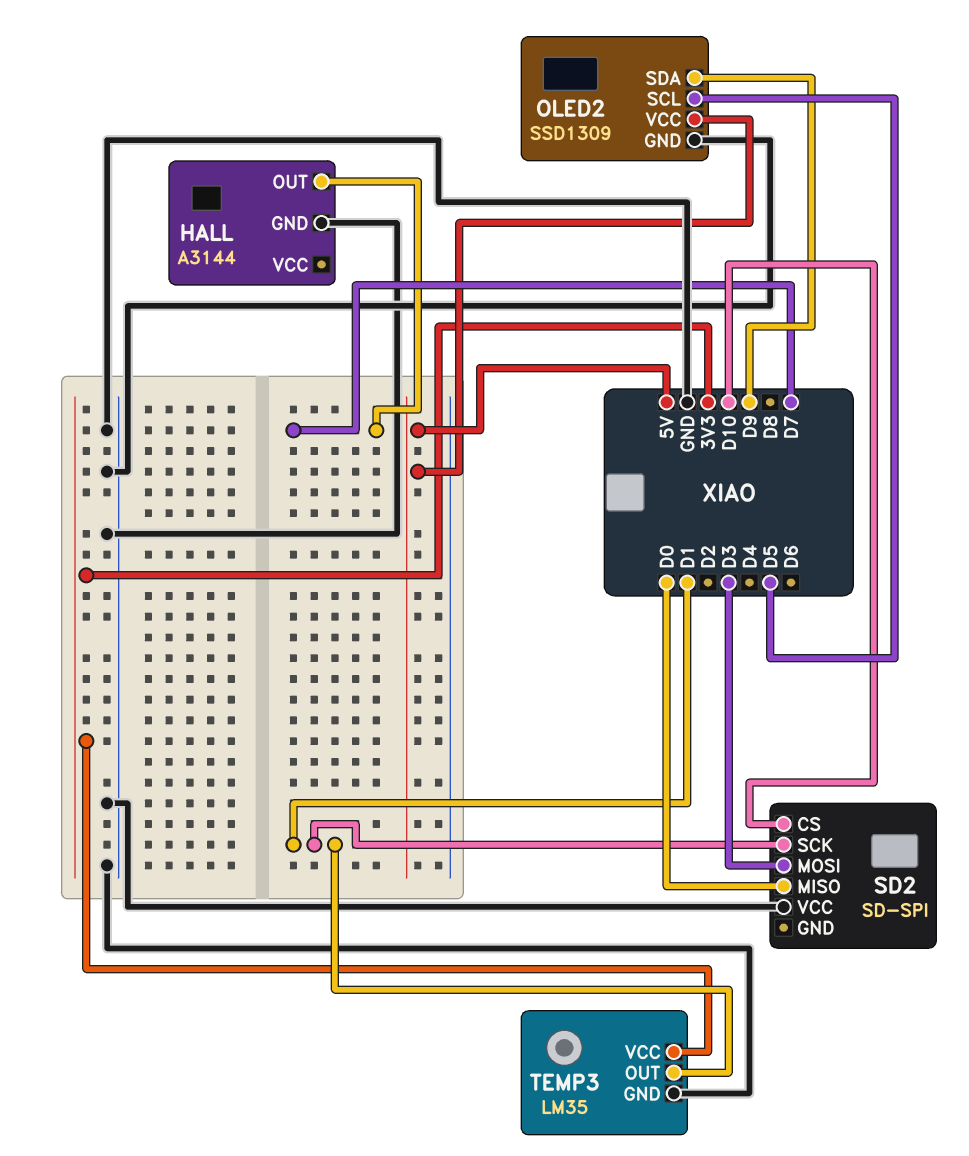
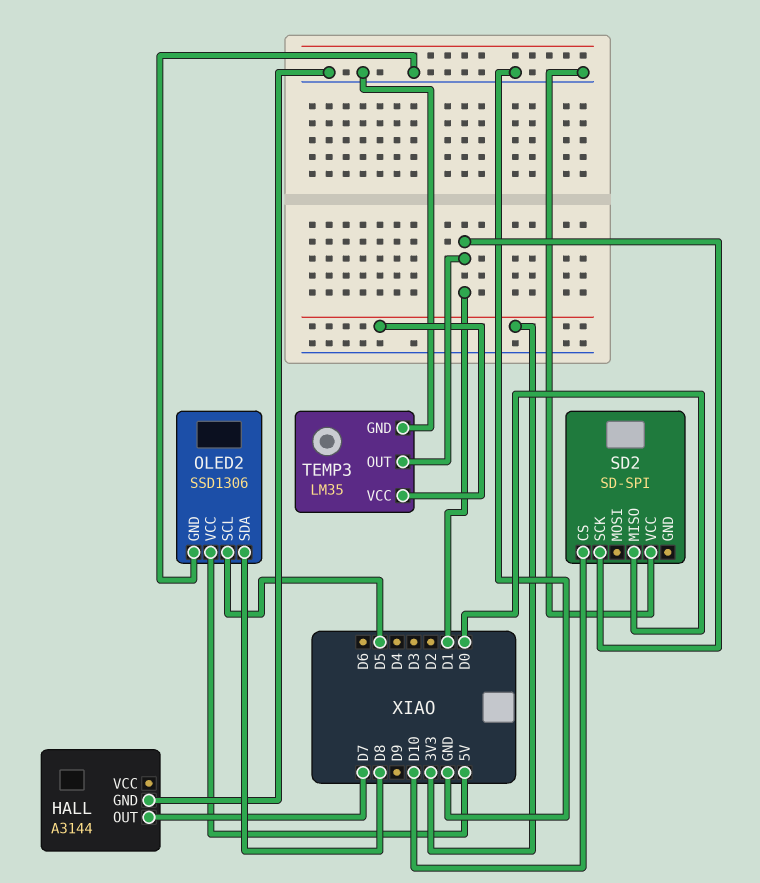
OLED2: SSD1309 -> SSD1306
OLED2 pin SDA: D9 -> D8
SD2 pin MOSI: D3 -> none

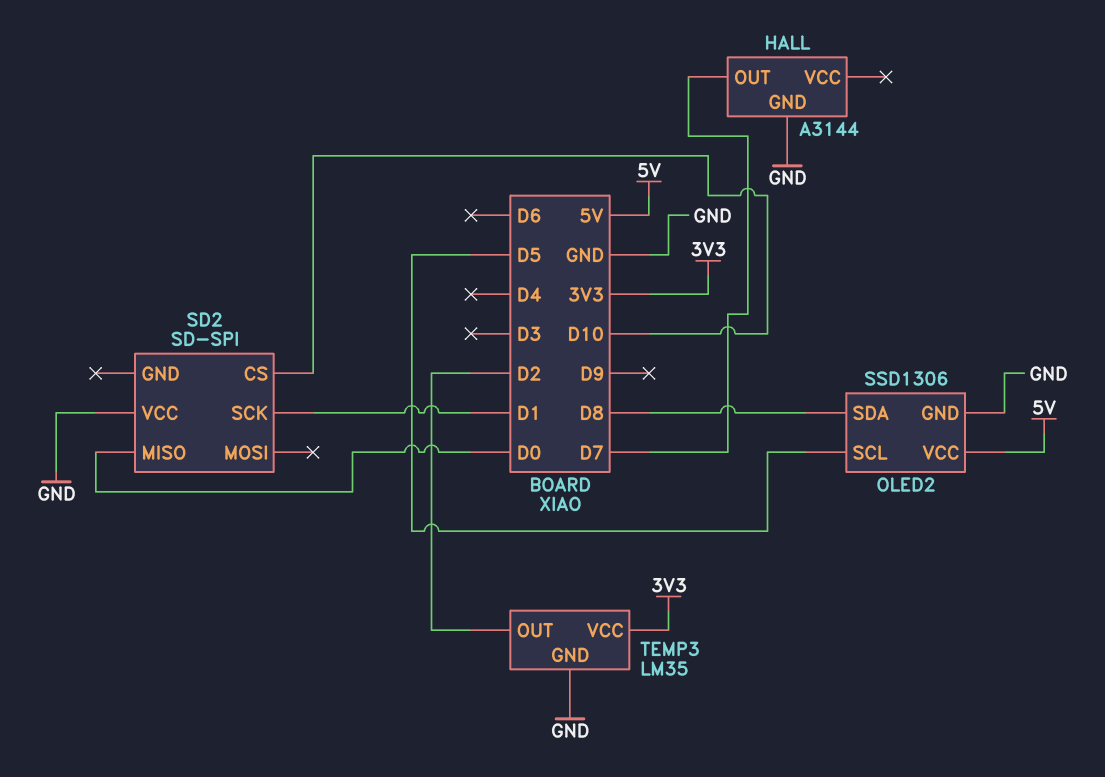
TEMP3 pin OUT: D1 -> D2

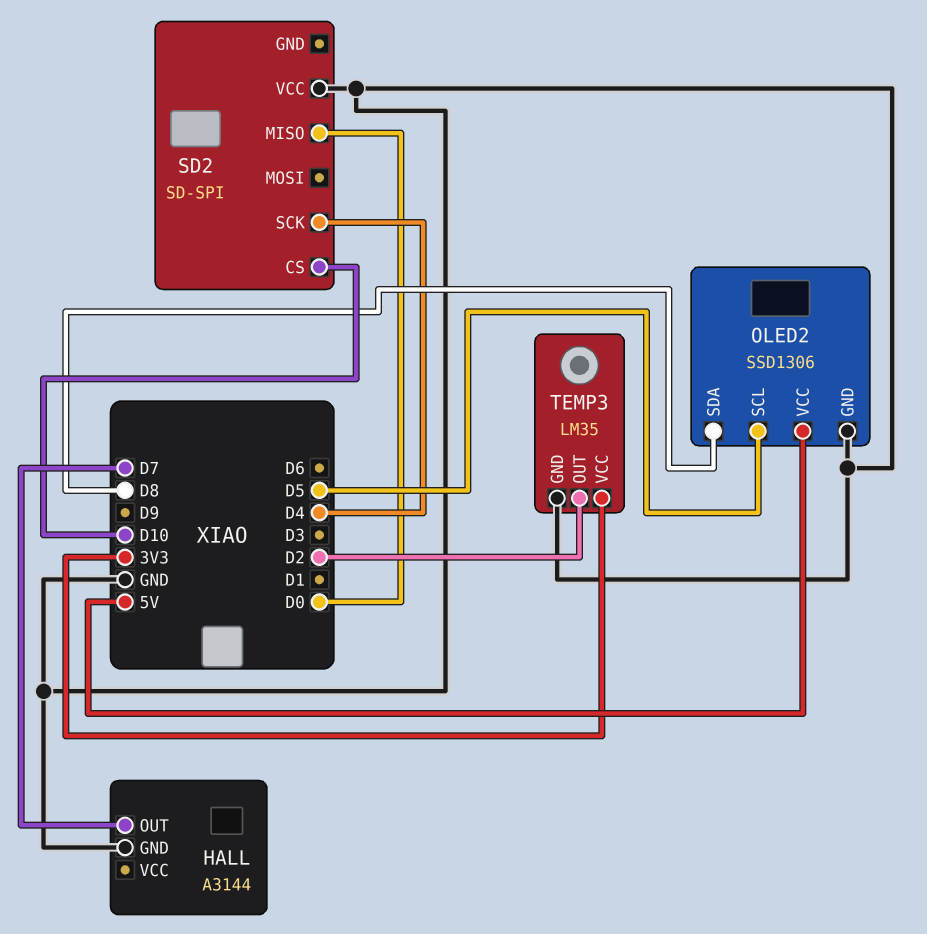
SD2 pin SCK: D1 -> D4

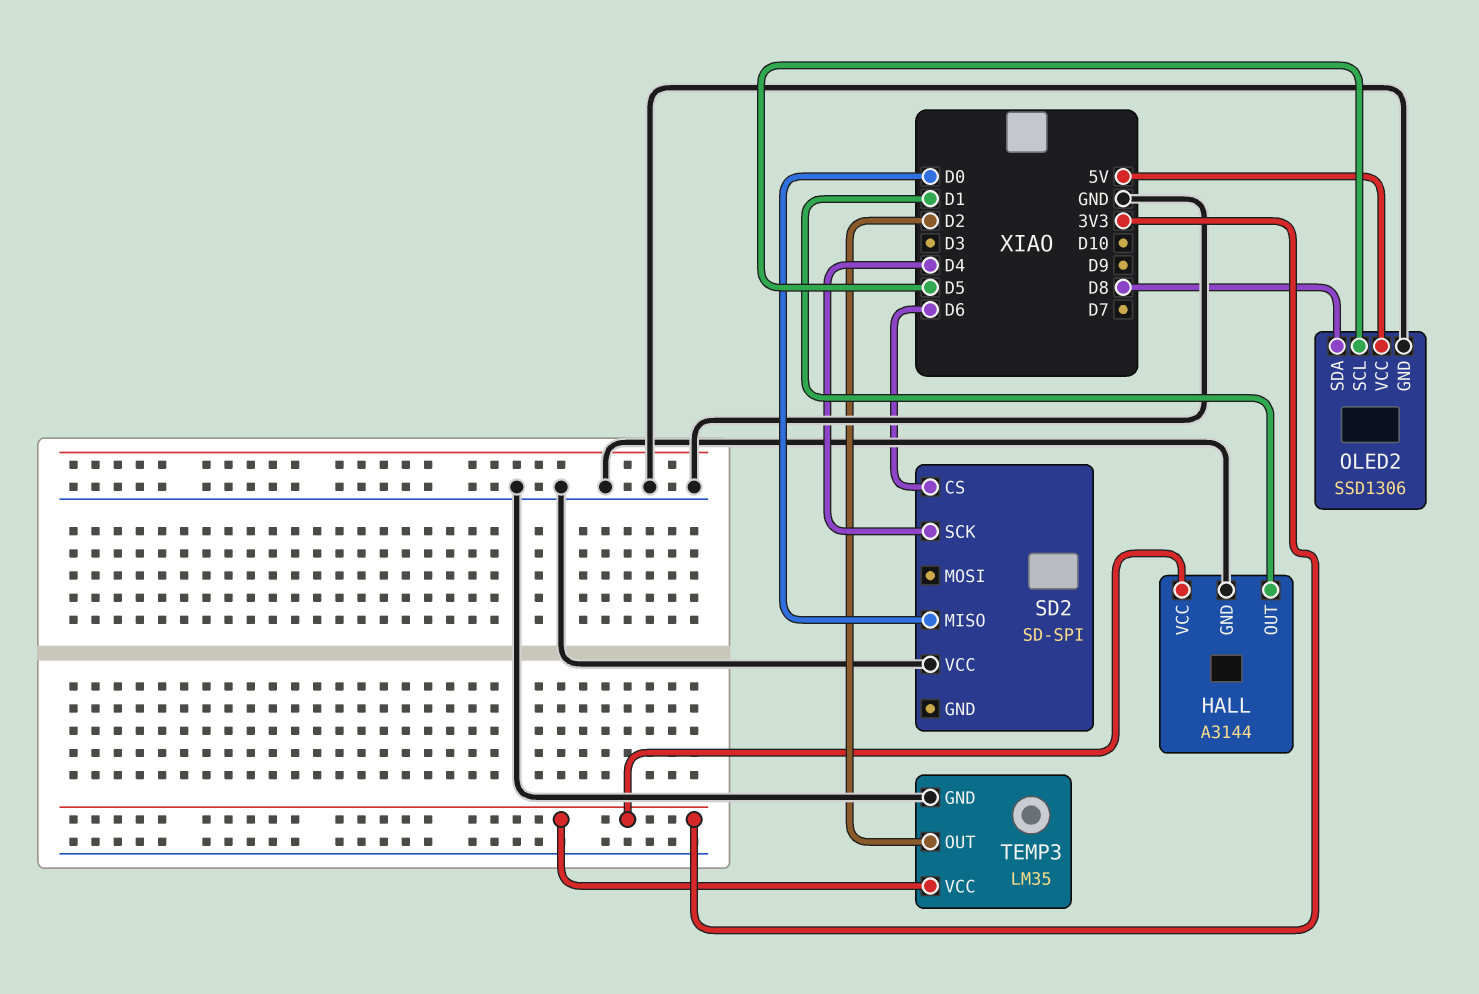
HALL pin OUT: D7 -> D1
HALL pin VCC: none -> 3V3
SD2 pin CS: D10 -> D6

